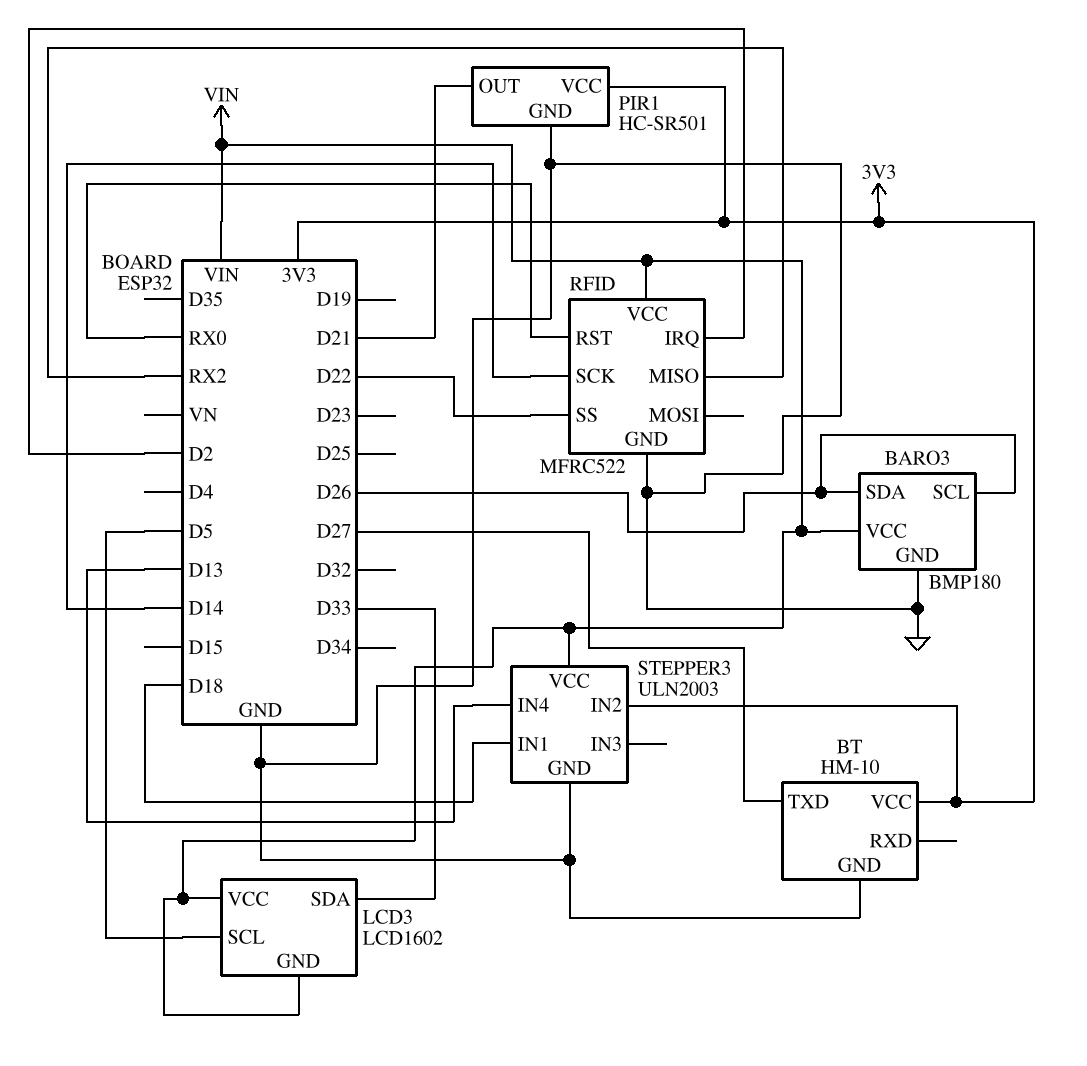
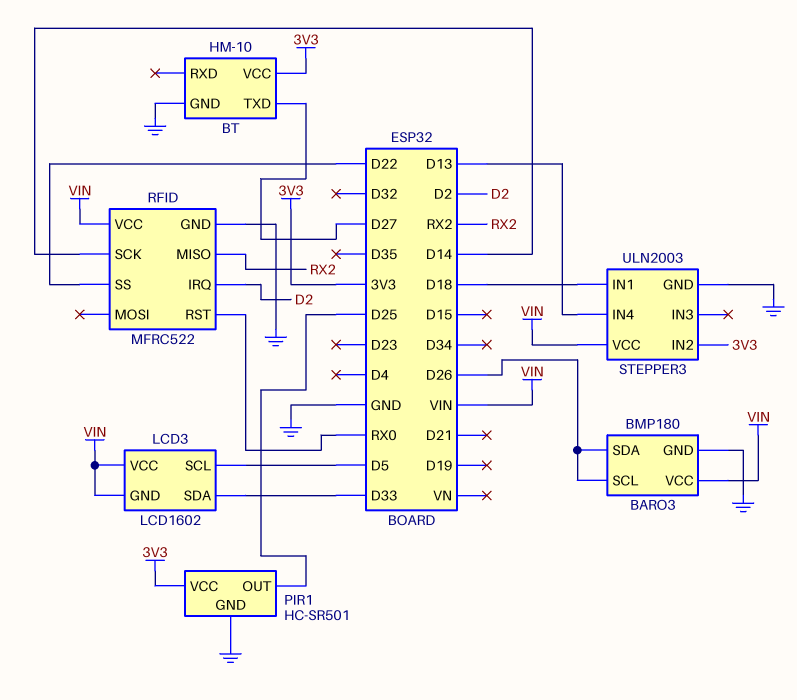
PIR1 pin OUT: D21 -> D25

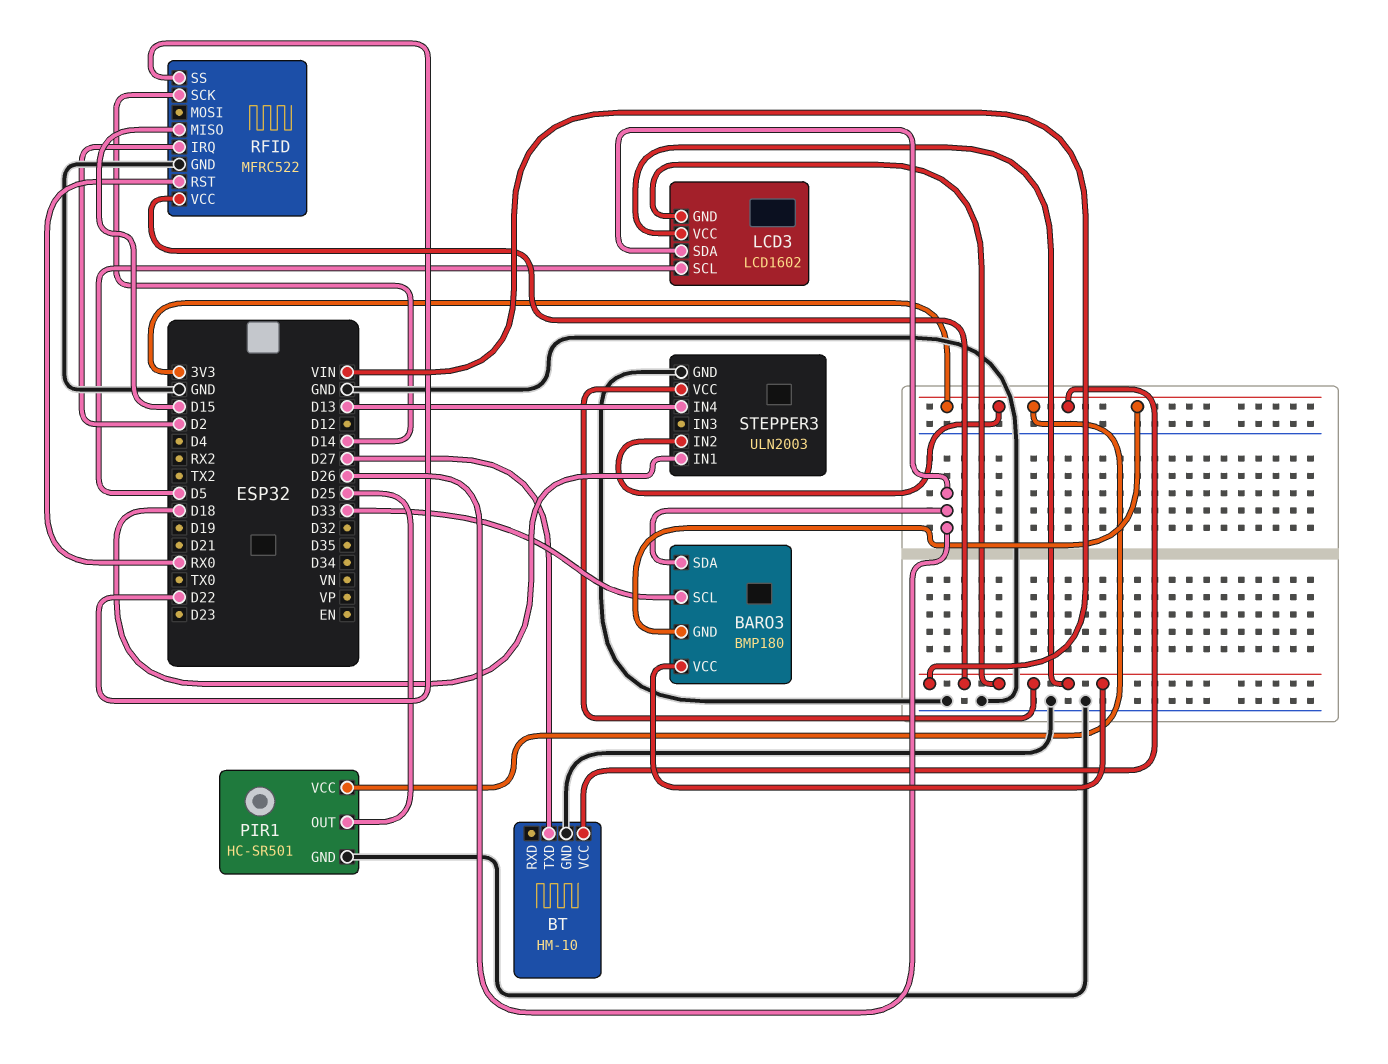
BARO3 pin GND: GND -> 3V3
BARO3 pin SCL: D26 -> D33
LCD3 pin SDA: D33 -> D26
RFID pin MISO: RX2 -> D15

